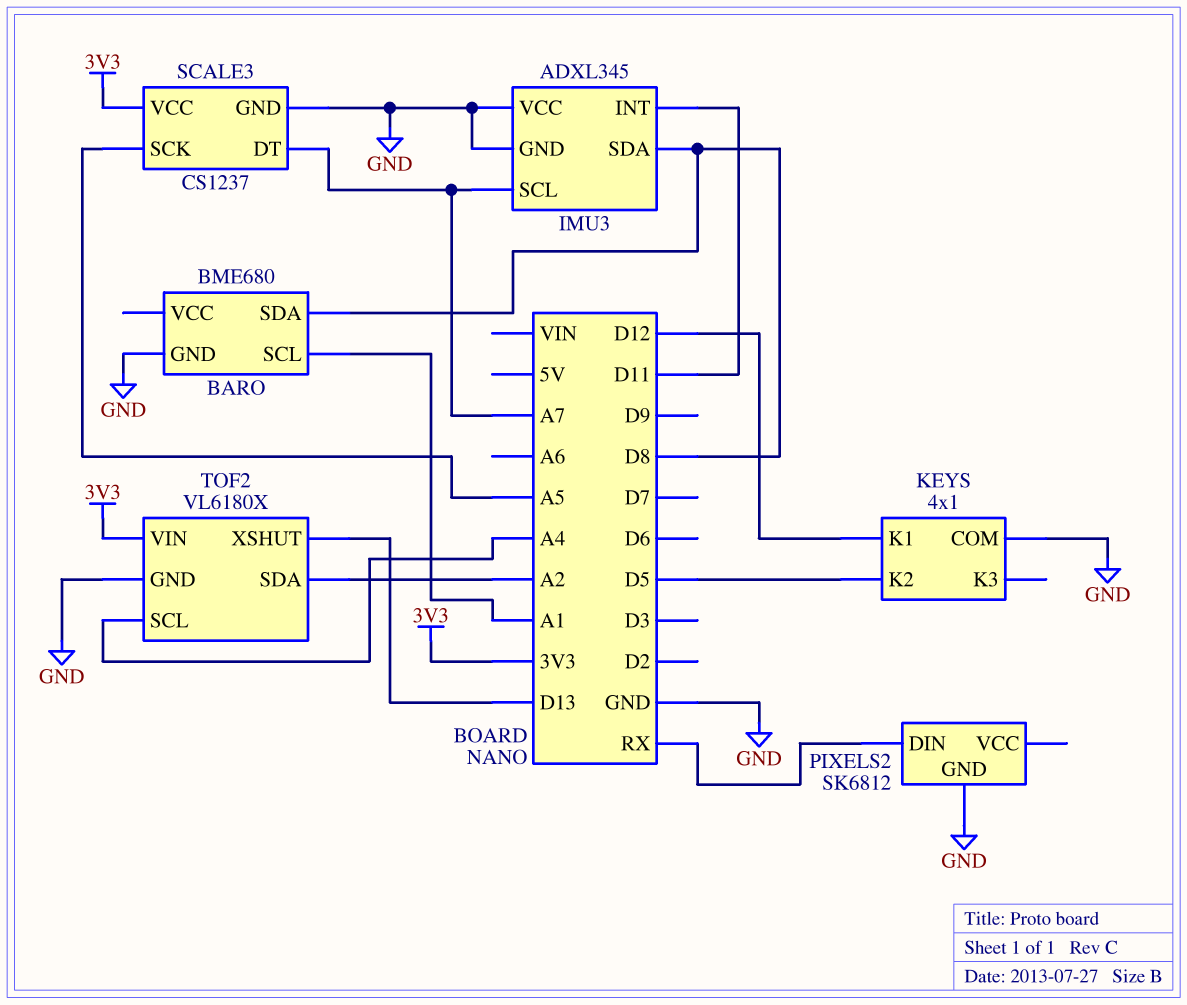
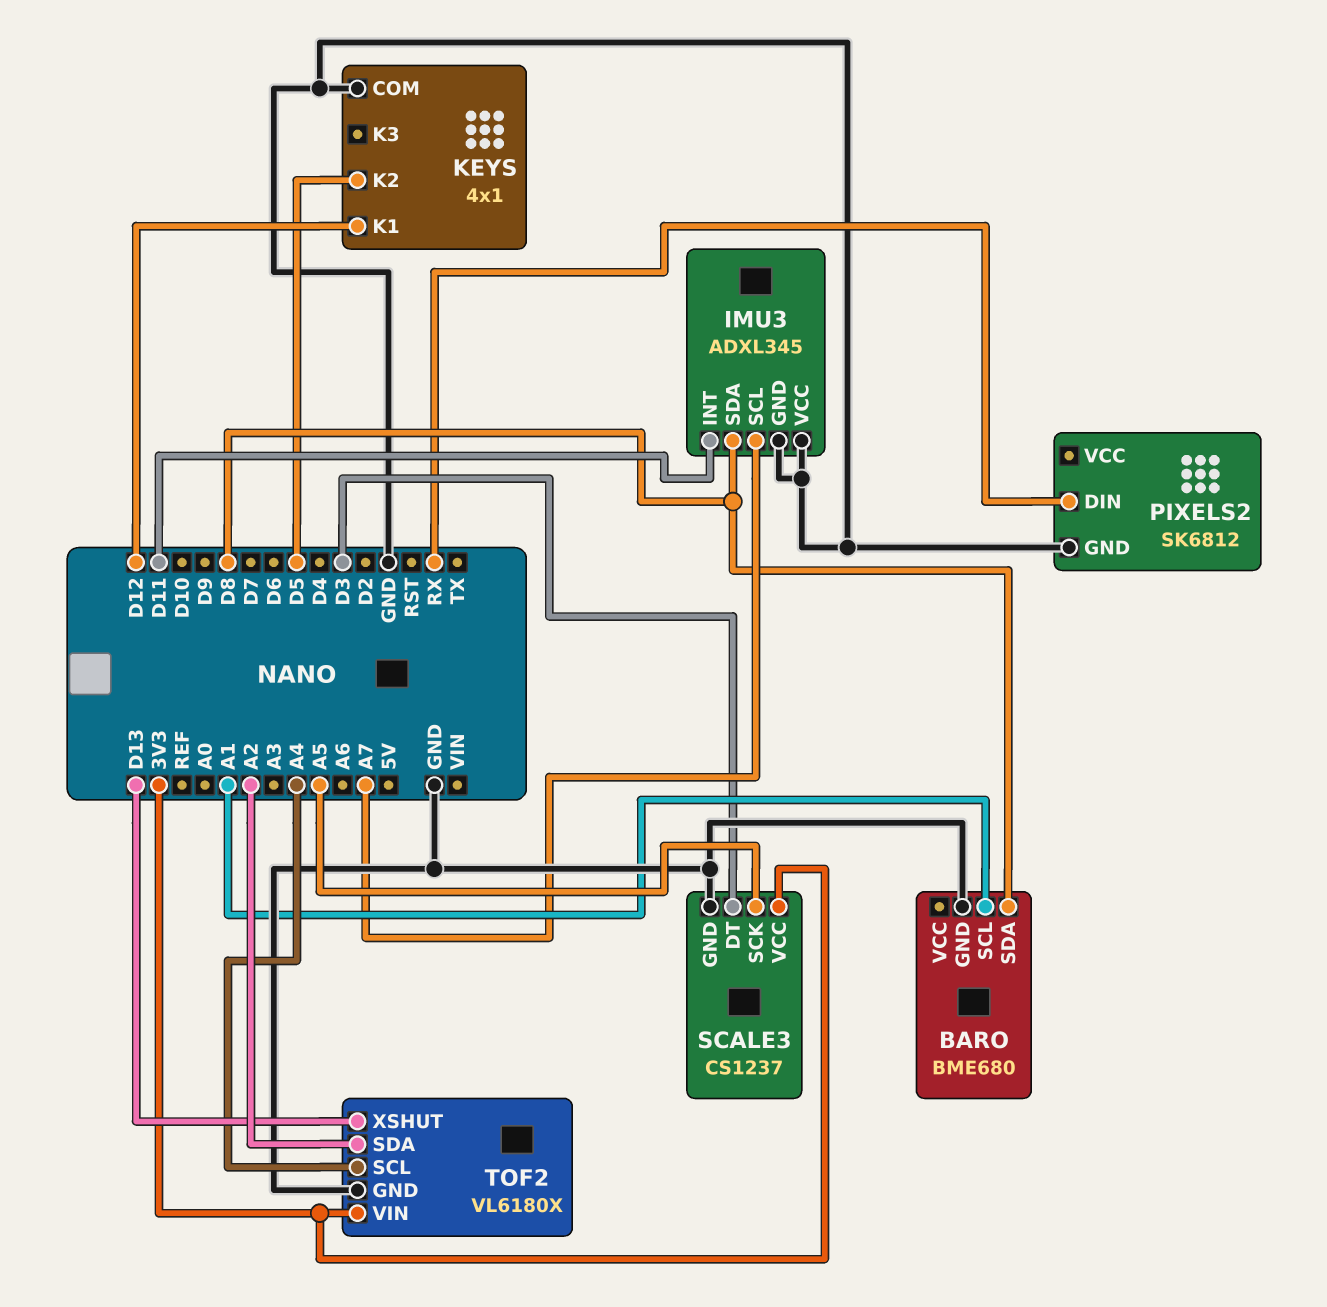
SCALE3 pin DT: A7 -> D3

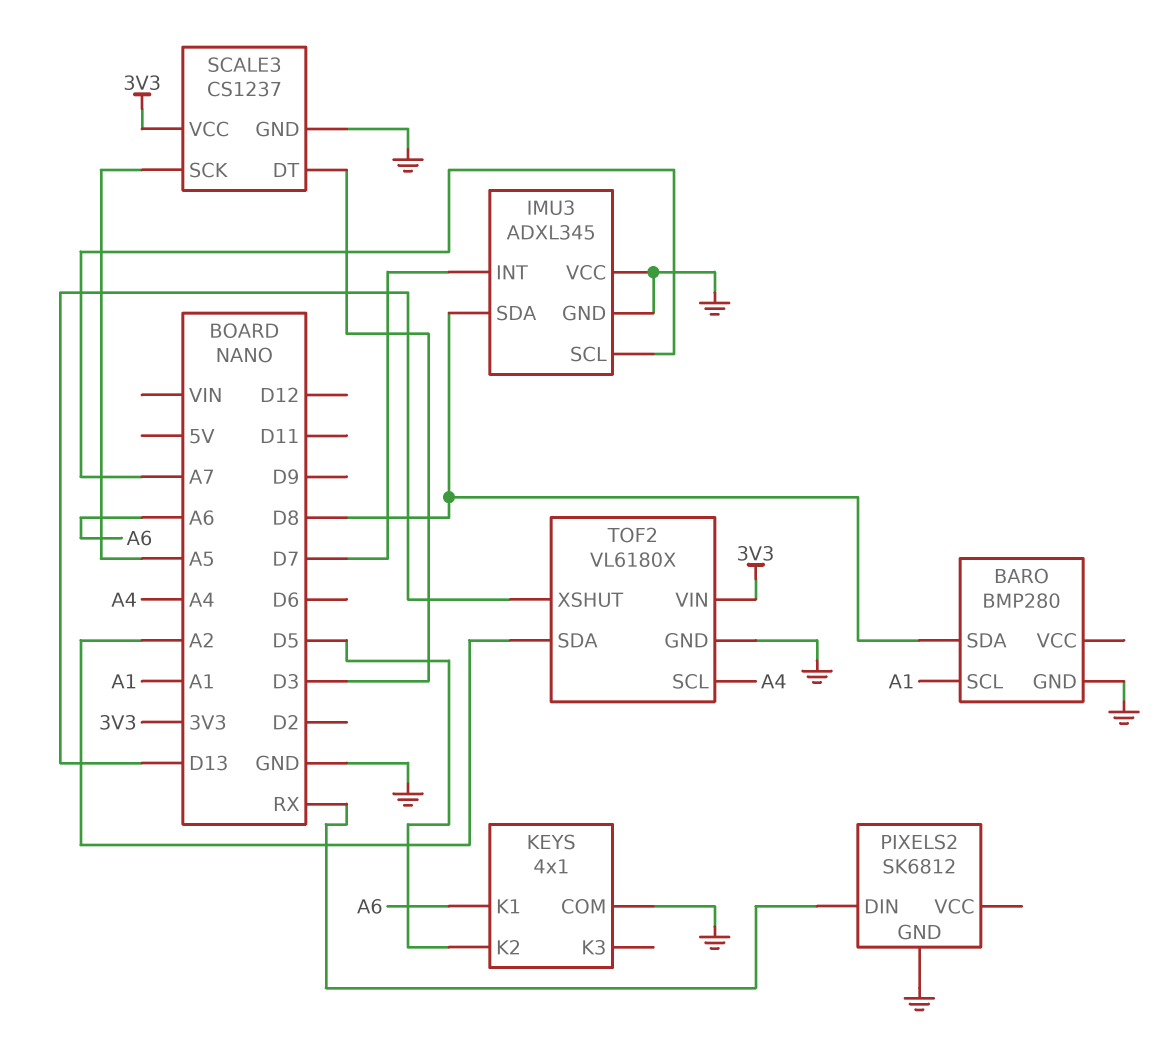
BARO: BME680 -> BMP280
IMU3 pin INT: D11 -> D7
KEYS pin K1: D12 -> A6

